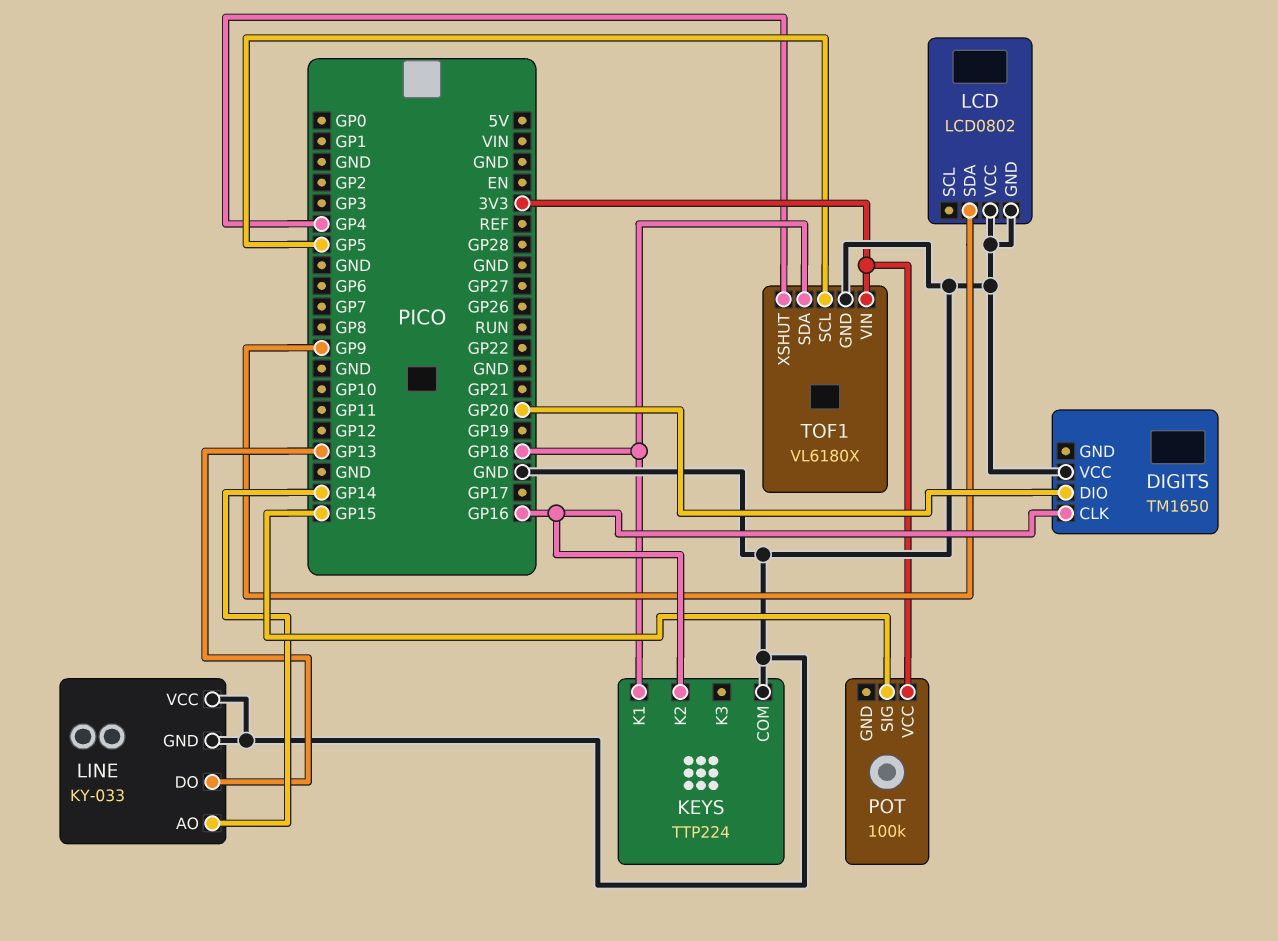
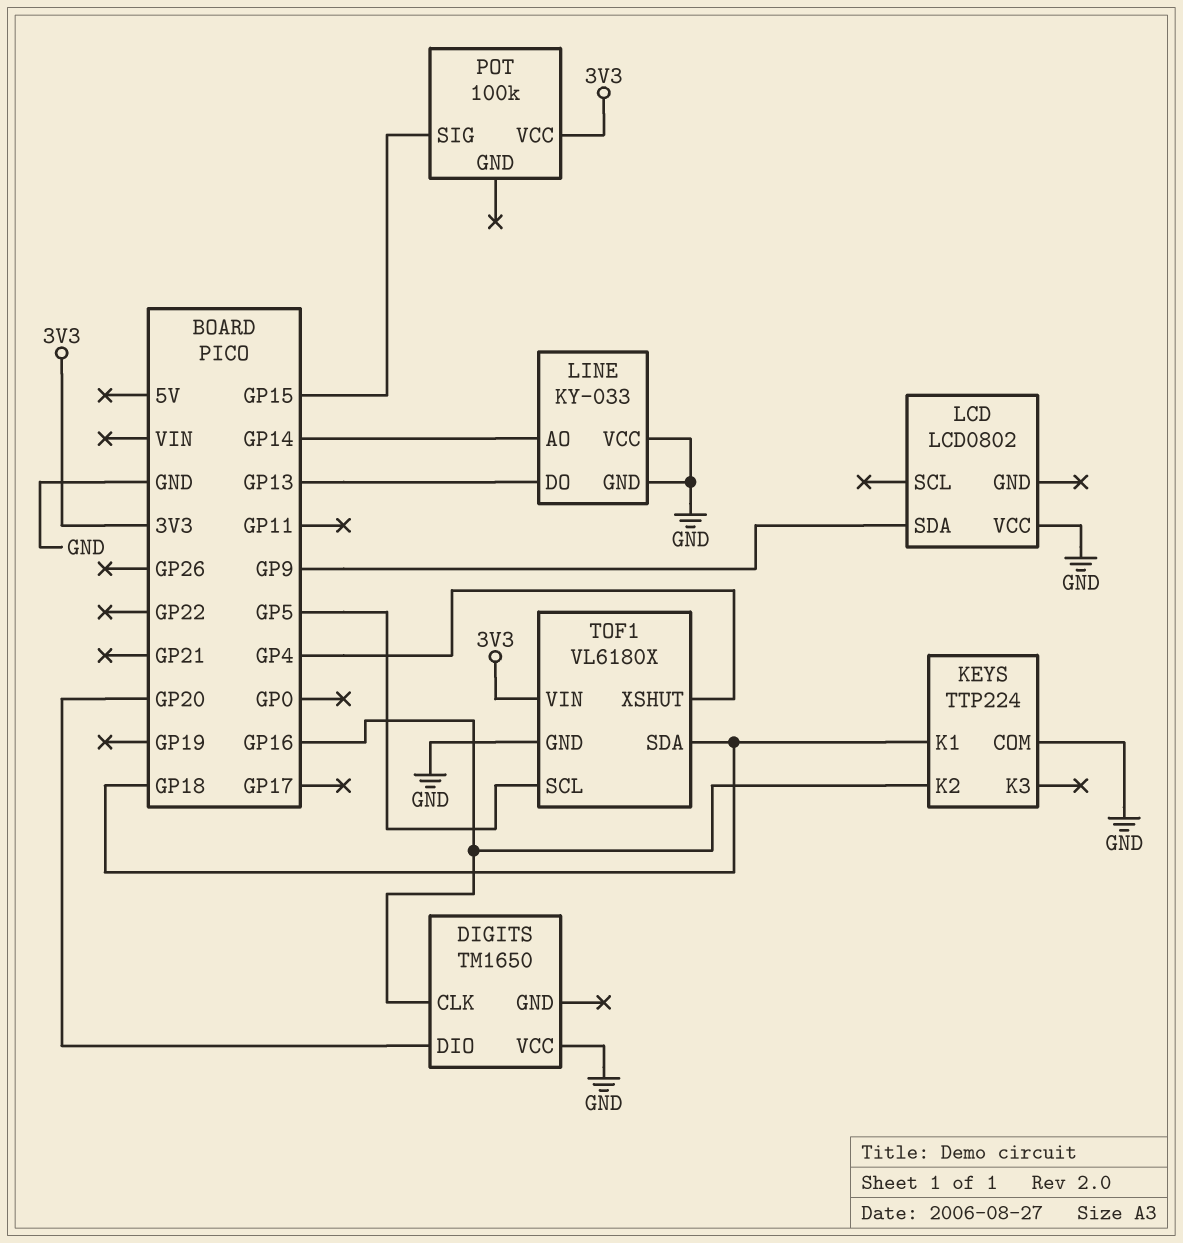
LCD pin GND: GND -> none

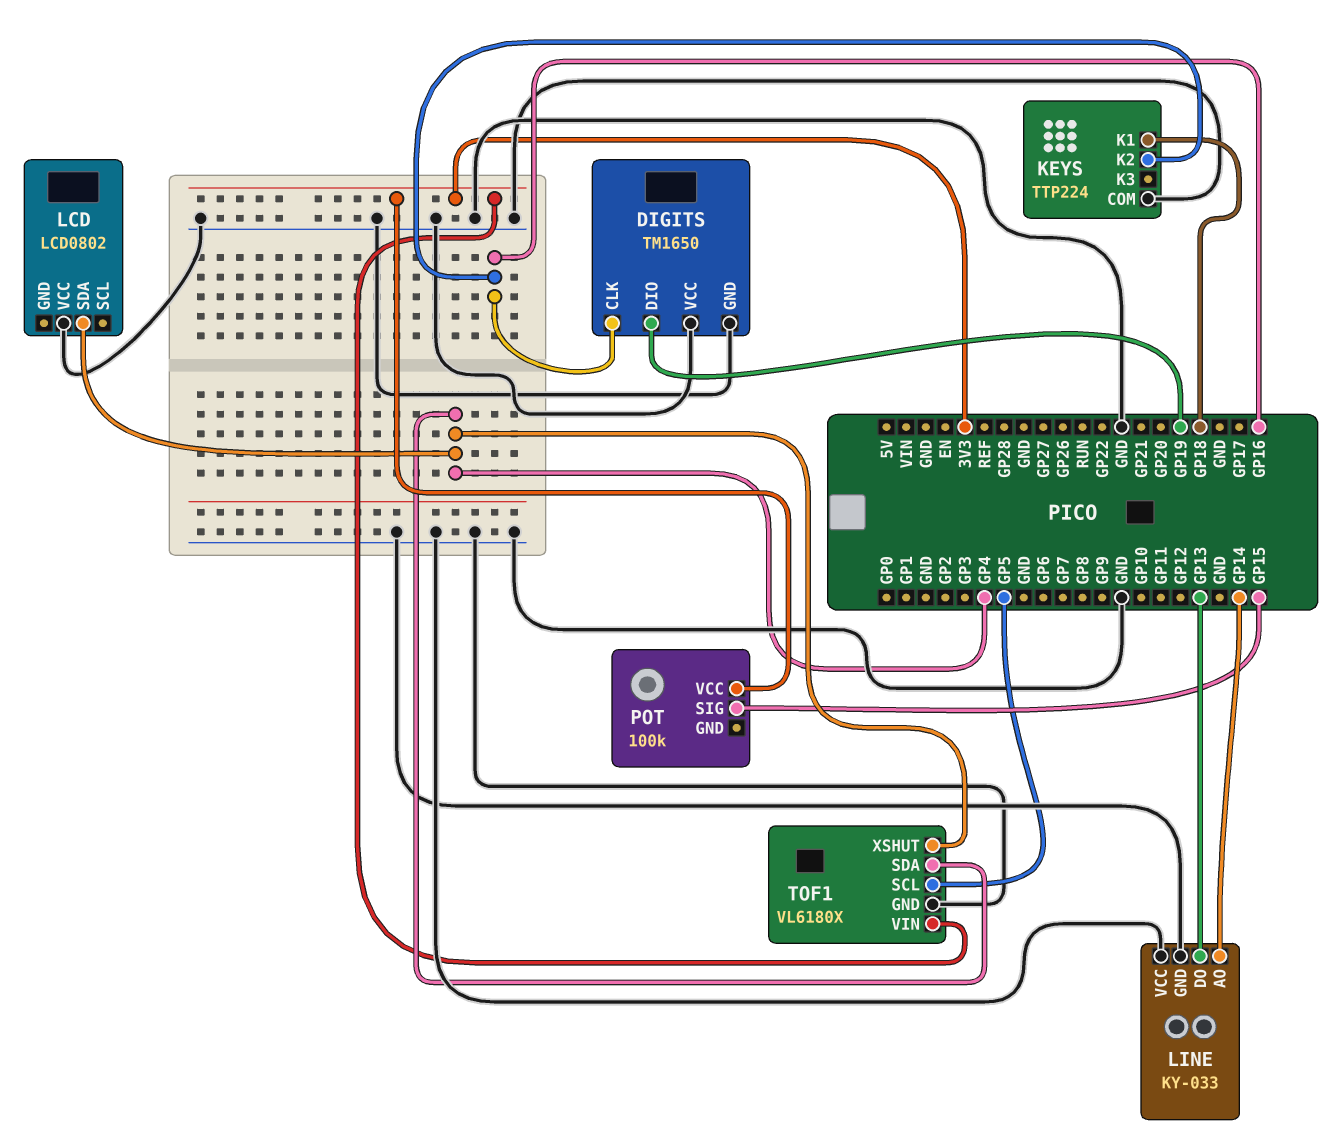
DIGITS pin DIO: GP20 -> GP19
DIGITS pin GND: none -> GND
LCD pin SDA: GP9 -> GP4
TOF1 pin SDA: GP18 -> GP4

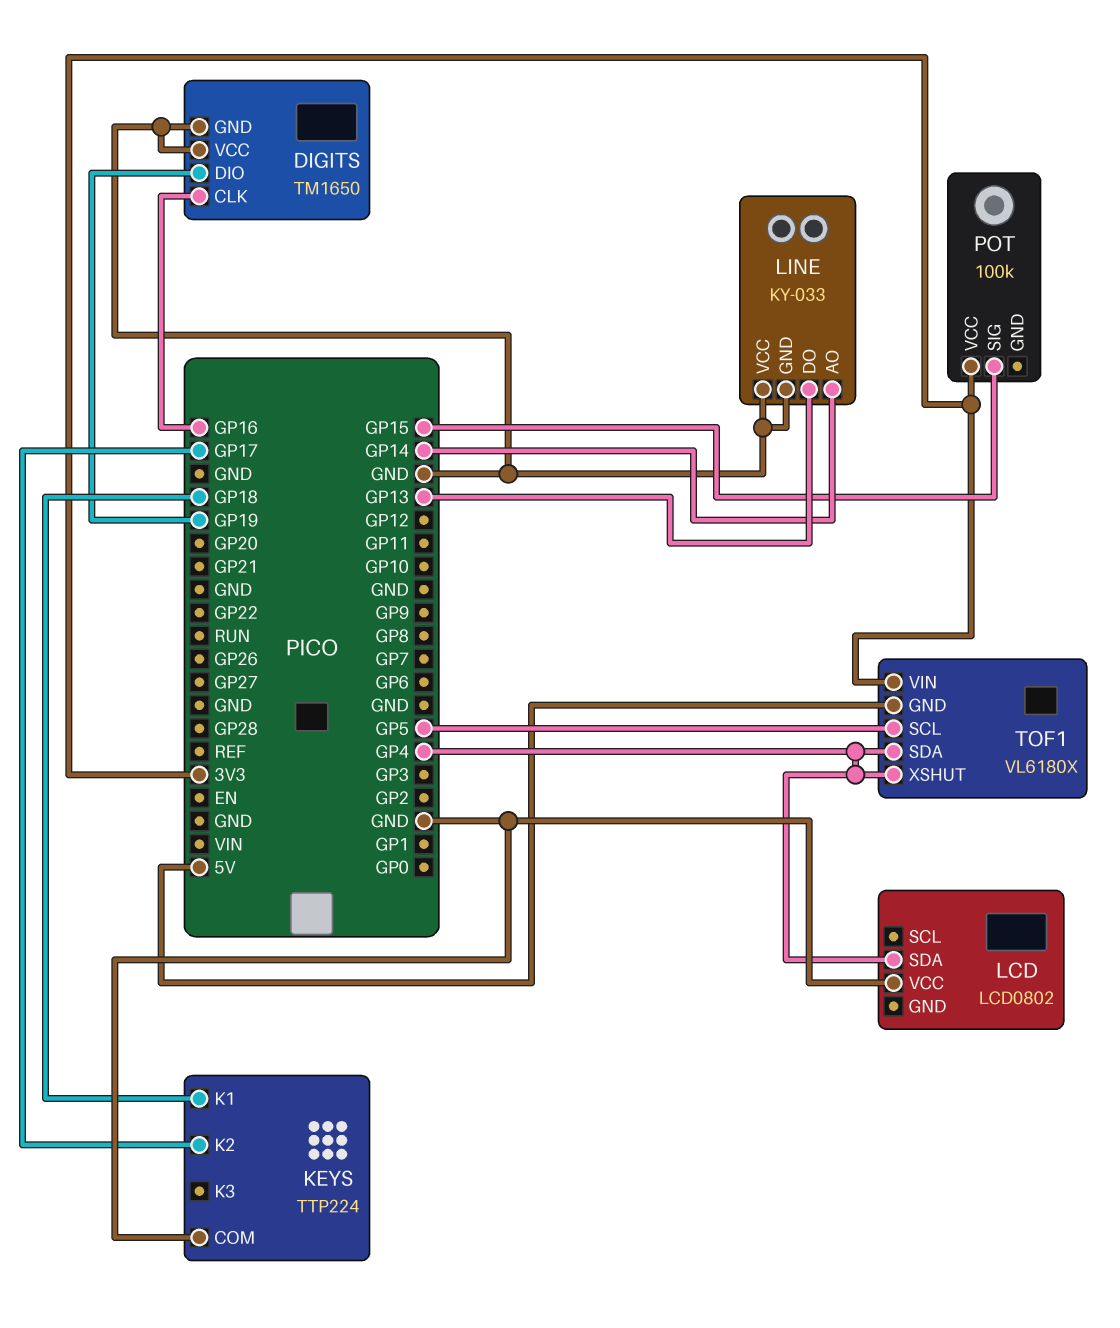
KEYS pin K2: GP16 -> GP17
TOF1 pin GND: GND -> 5V

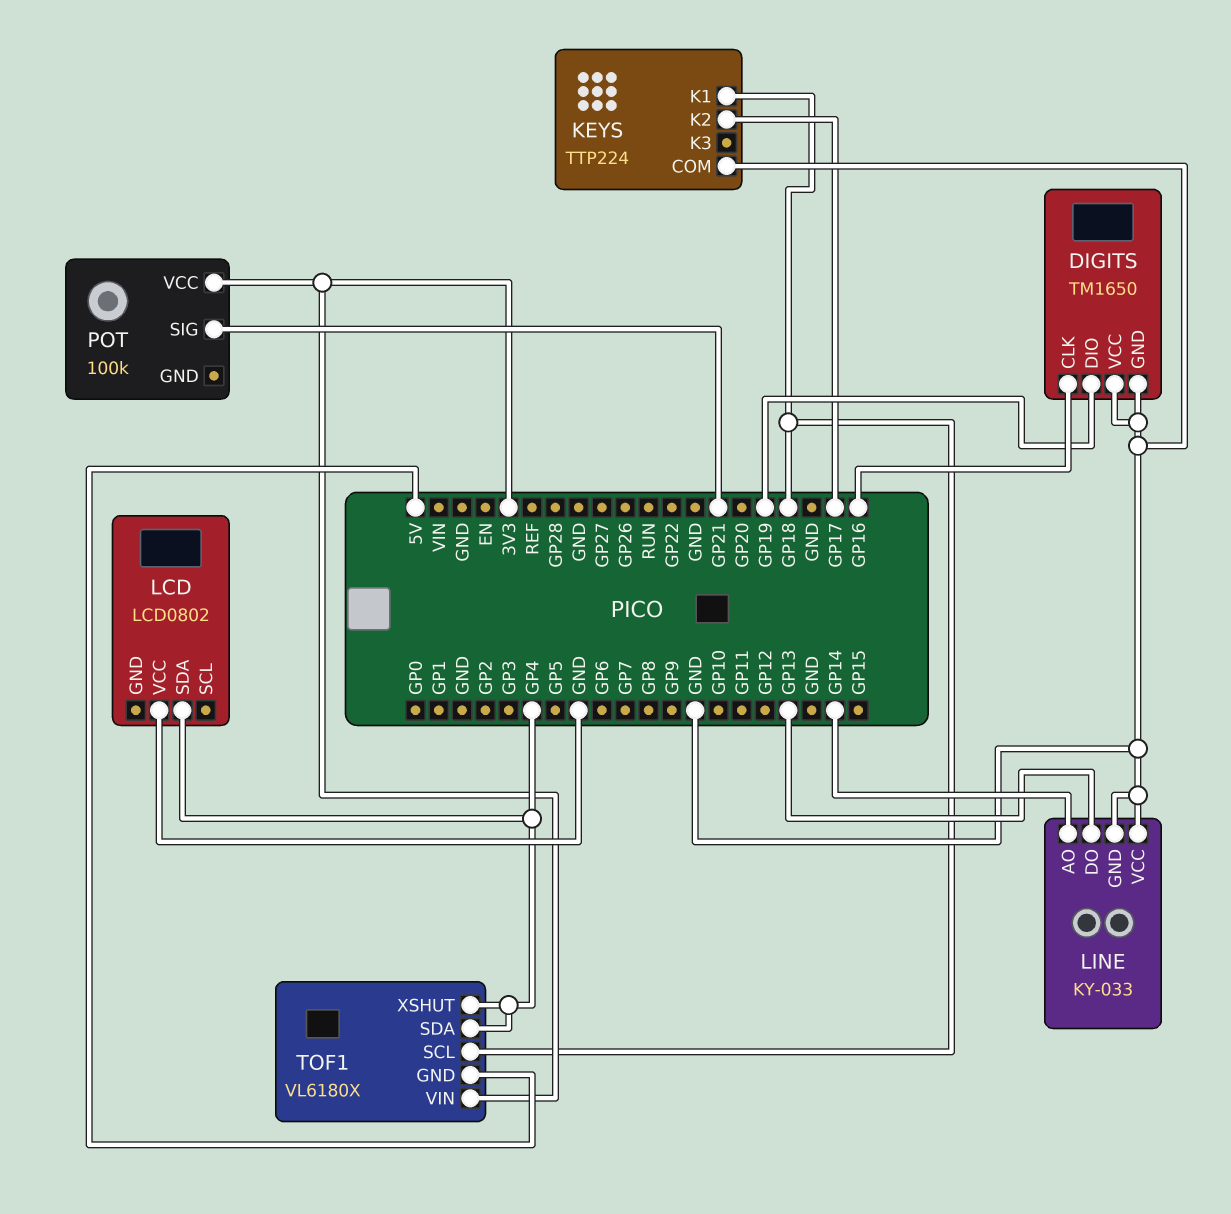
POT pin SIG: GP15 -> GP21
TOF1 pin SCL: GP5 -> GP18

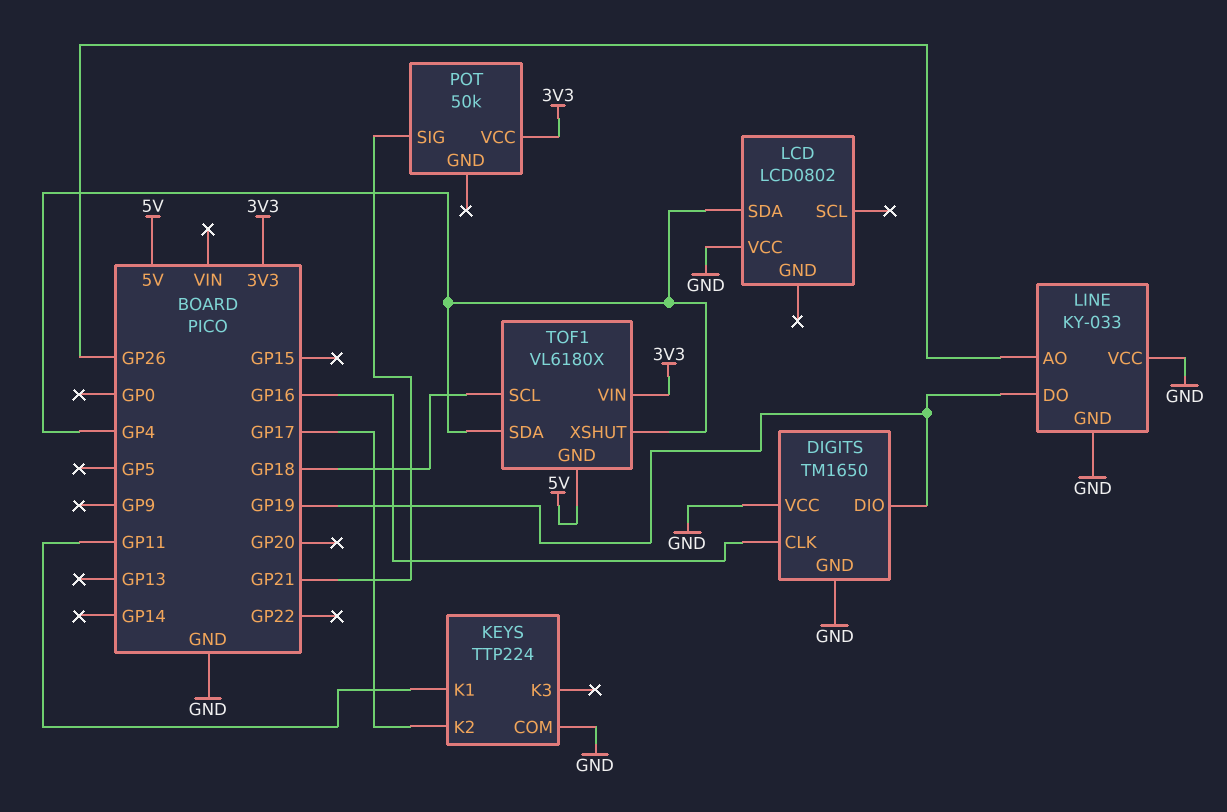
KEYS pin K1: GP18 -> GP11
LINE pin AO: GP14 -> GP26
LINE pin DO: GP13 -> GP19
POT: 100k -> 50k

